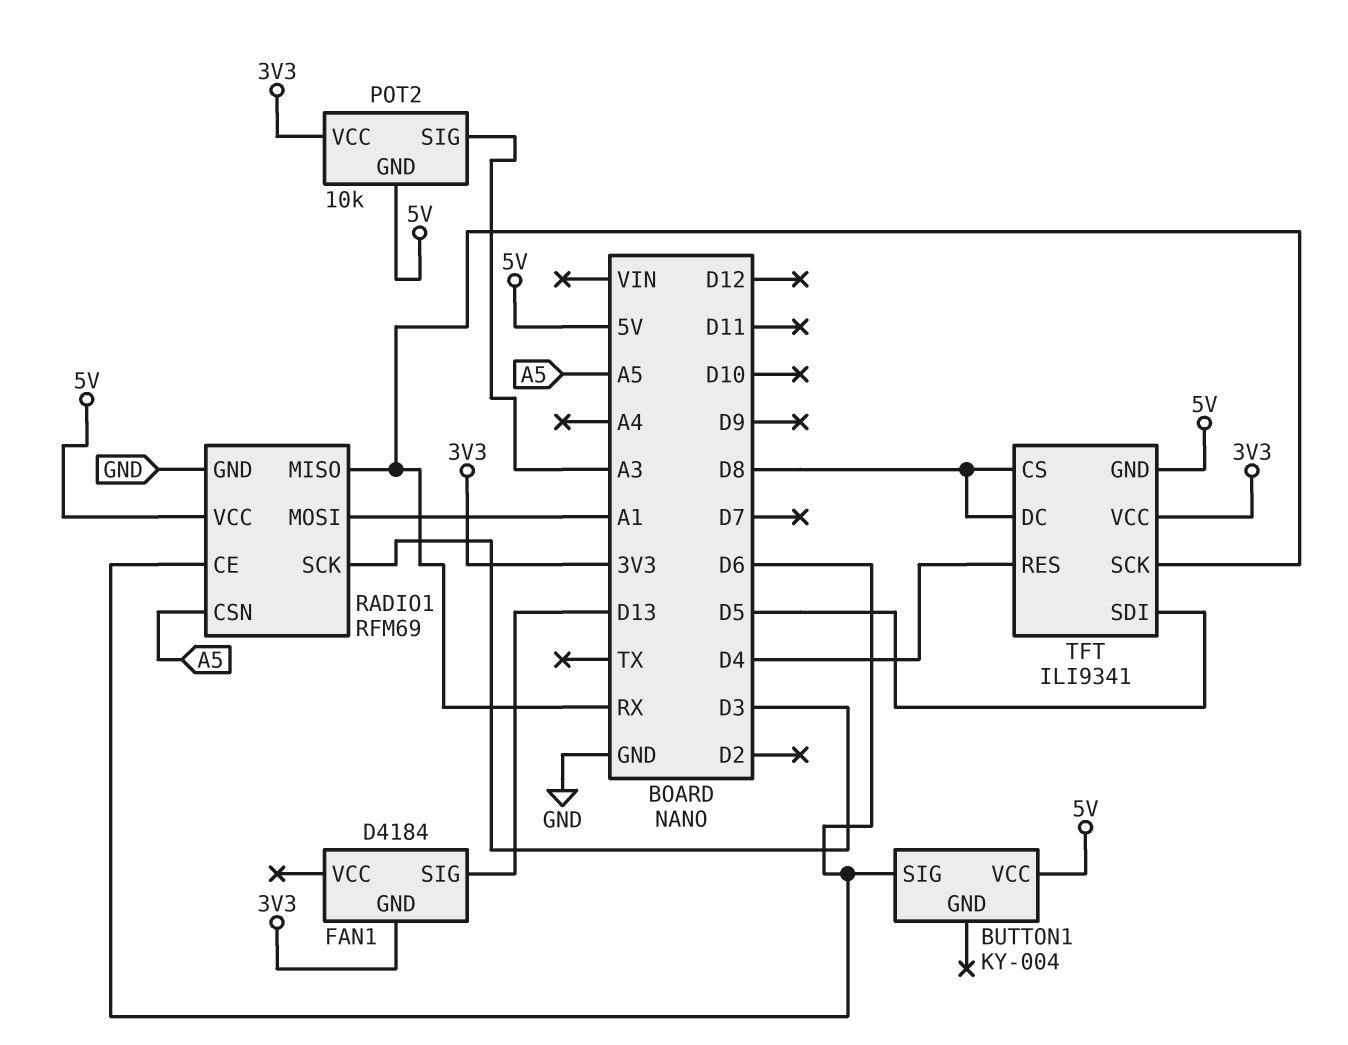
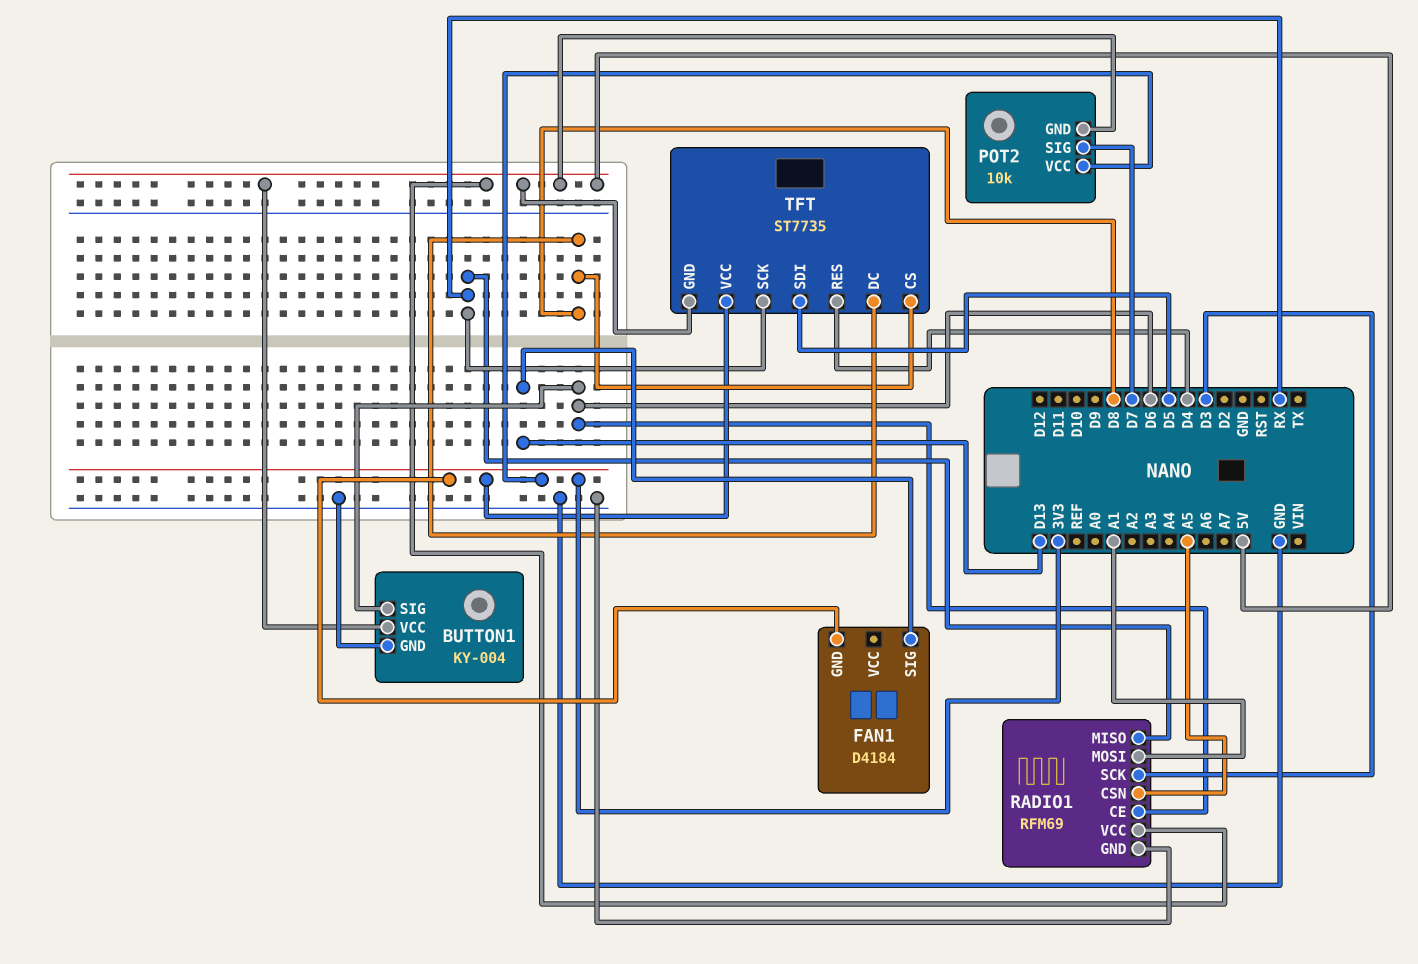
BUTTON1 pin GND: none -> GND
POT2 pin SIG: A3 -> D7
TFT: ILI9341 -> ST7735

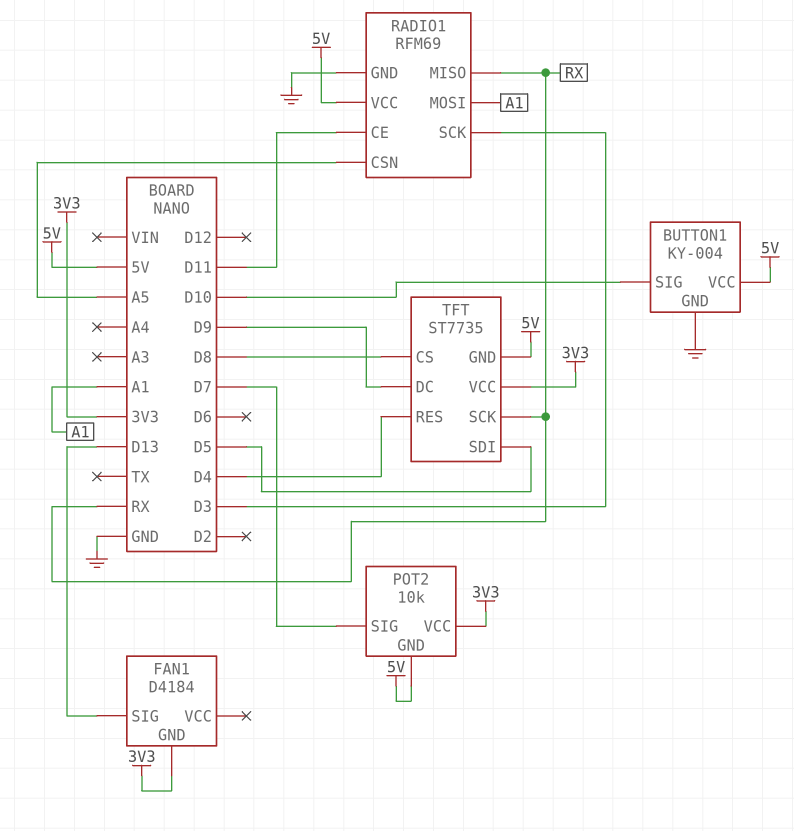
BUTTON1 pin SIG: D6 -> D10
RADIO1 pin CE: D6 -> D11
TFT pin DC: D8 -> D9

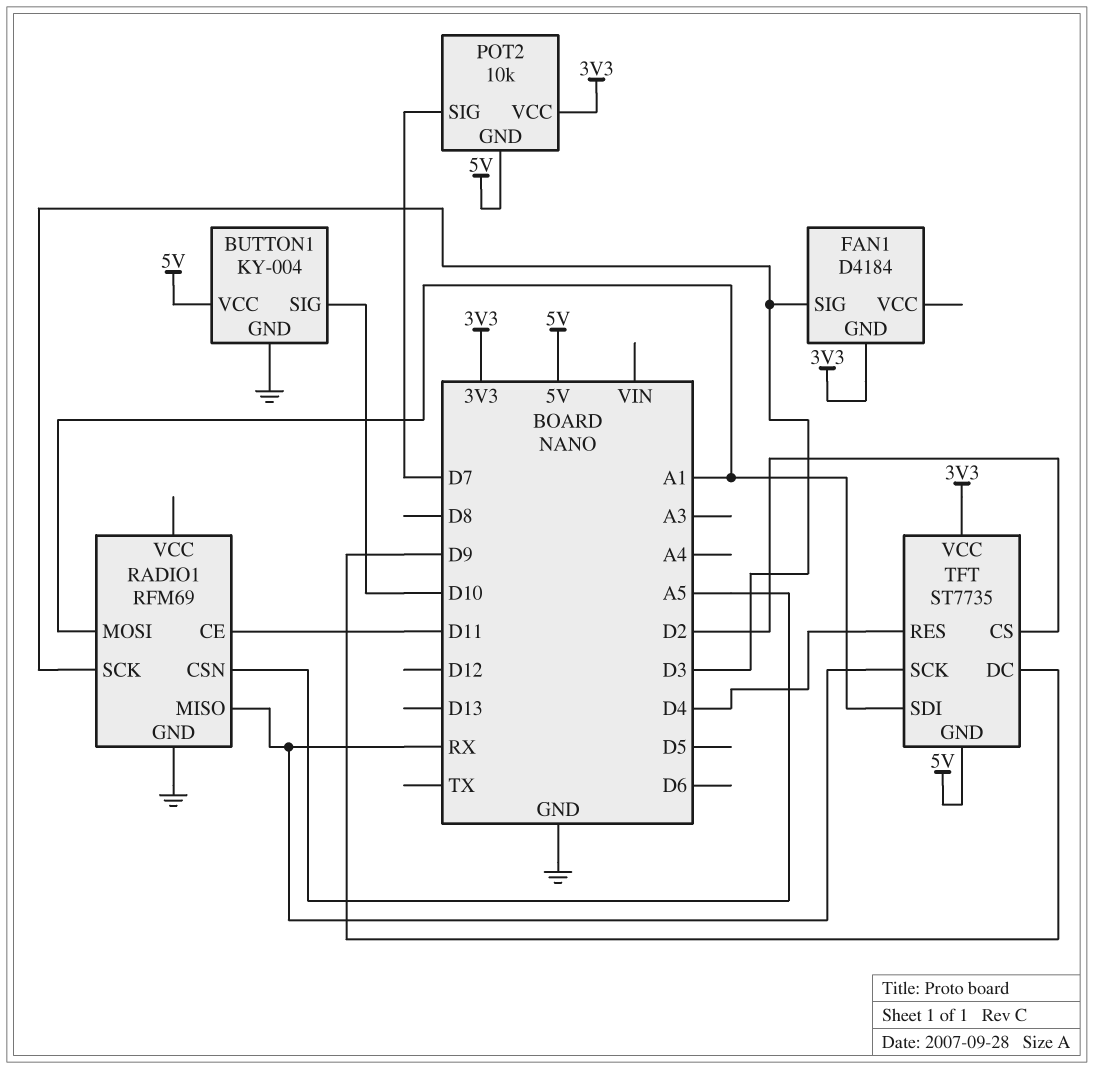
FAN1 pin SIG: D13 -> D3
RADIO1 pin VCC: 5V -> none
TFT pin CS: D8 -> D2
TFT pin SDI: D5 -> A1

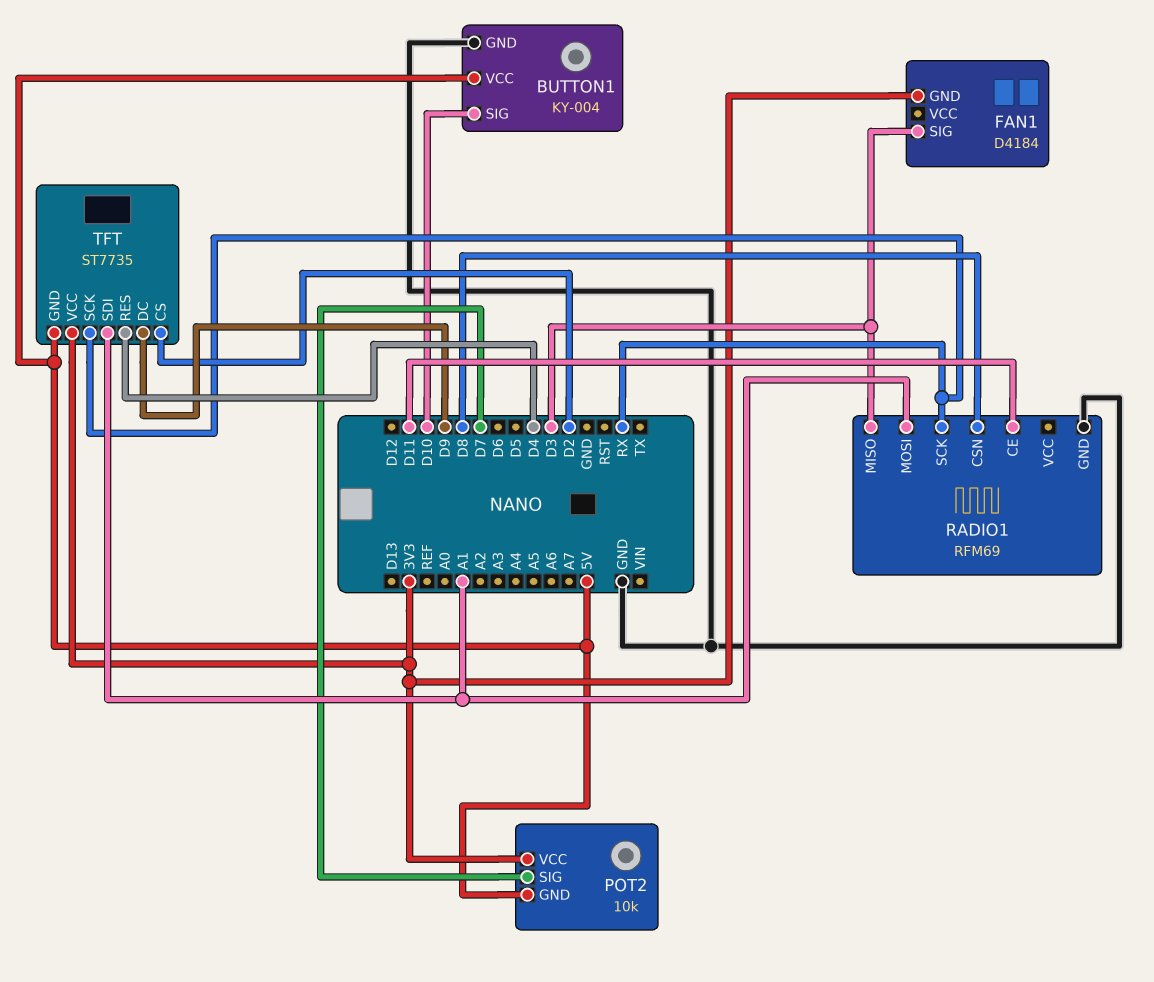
RADIO1 pin CSN: A5 -> D8
RADIO1 pin MISO: RX -> D3
RADIO1 pin SCK: D3 -> RX

